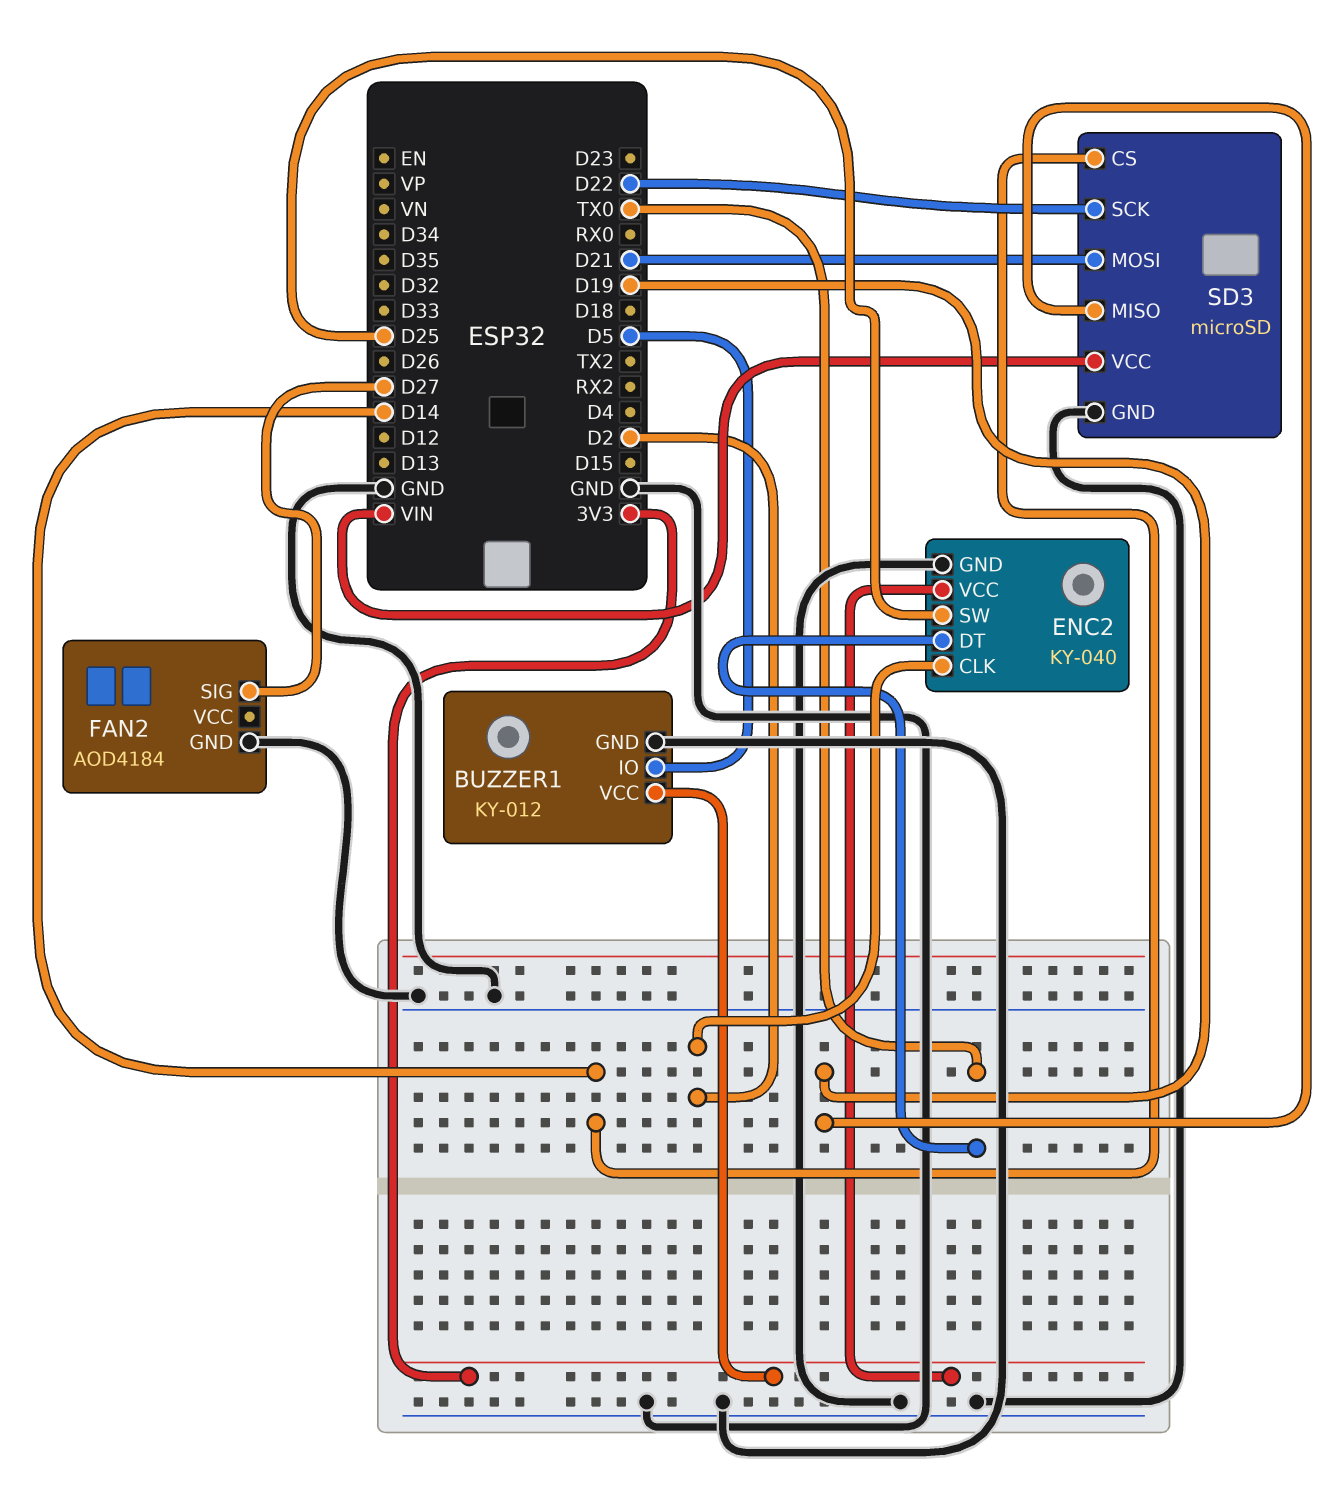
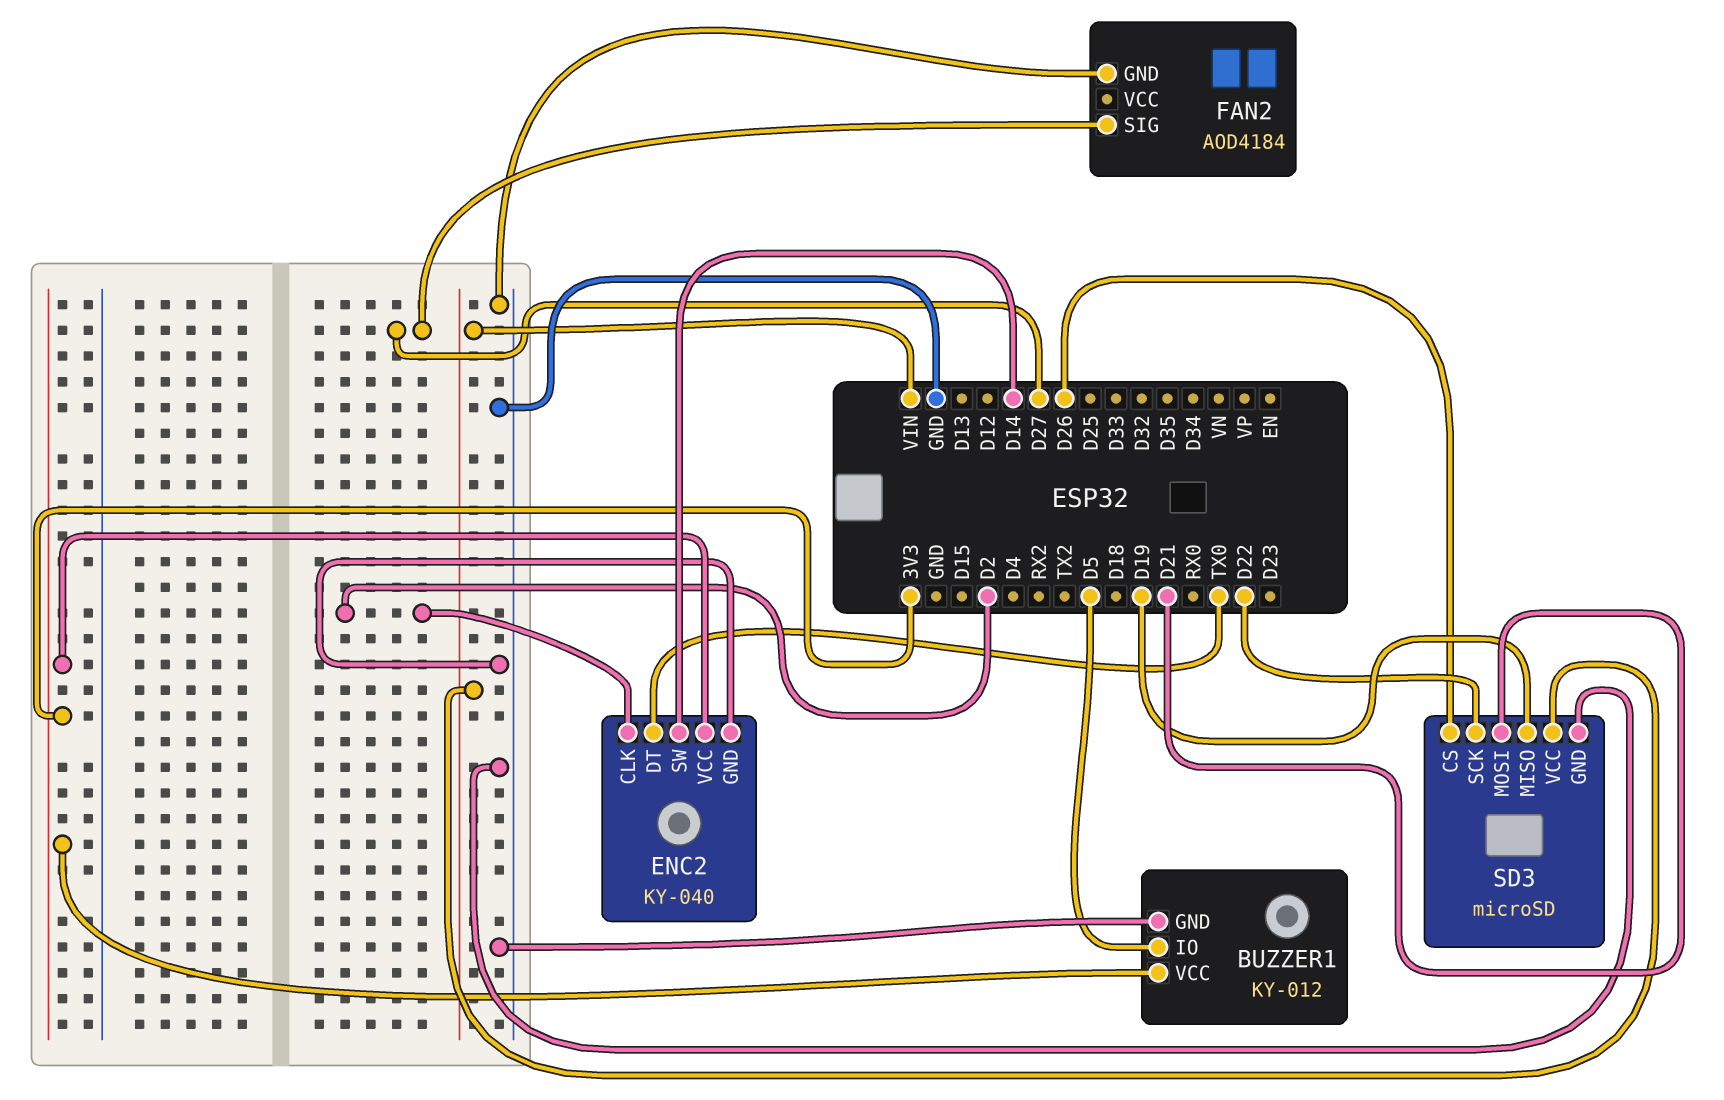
ENC2 pin SW: D25 -> D14
SD3 pin CS: D14 -> D26

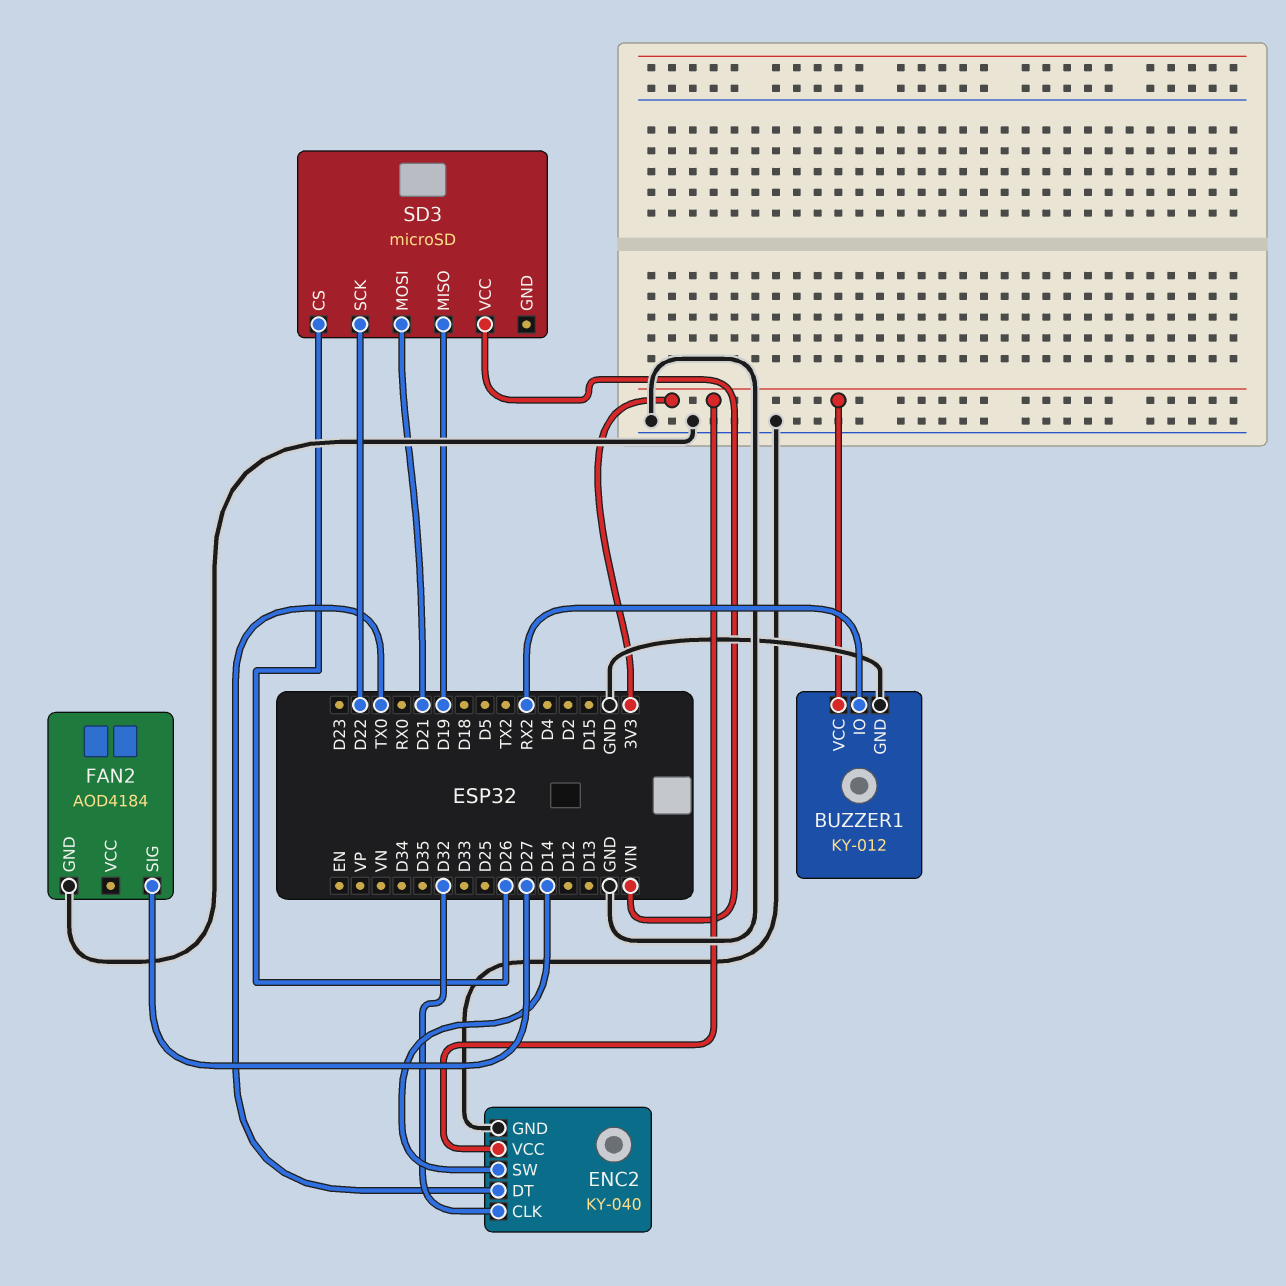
BUZZER1 pin IO: D5 -> RX2
ENC2 pin CLK: D2 -> D32
SD3 pin GND: GND -> none

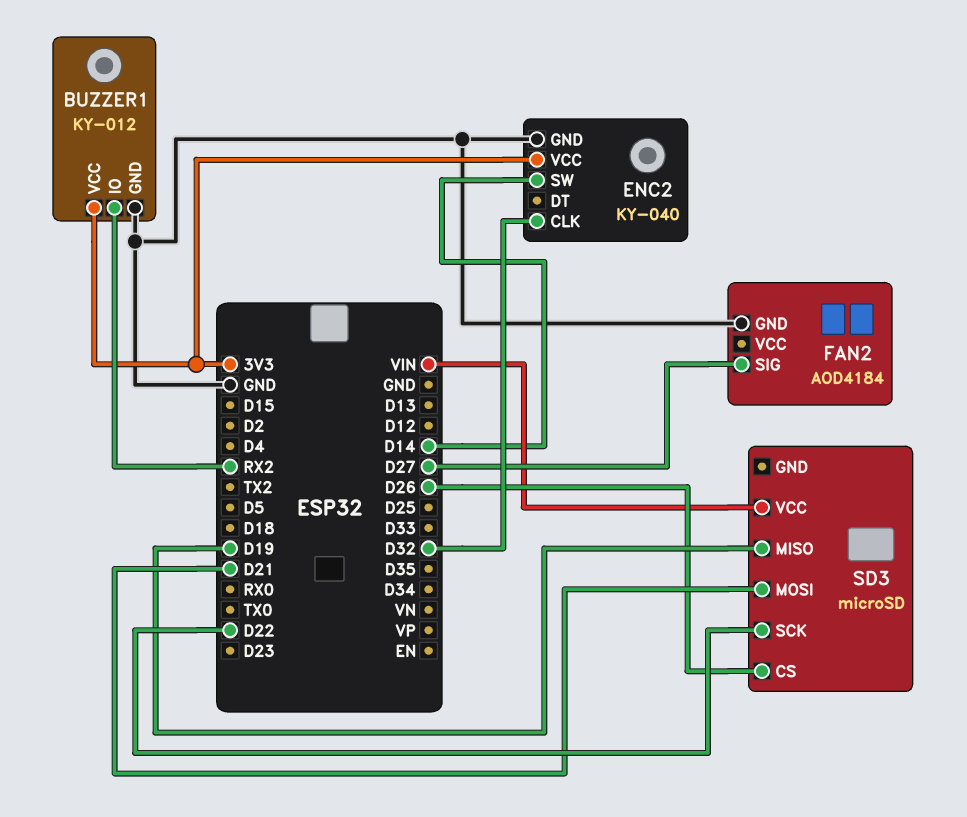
ENC2 pin DT: TX0 -> none

